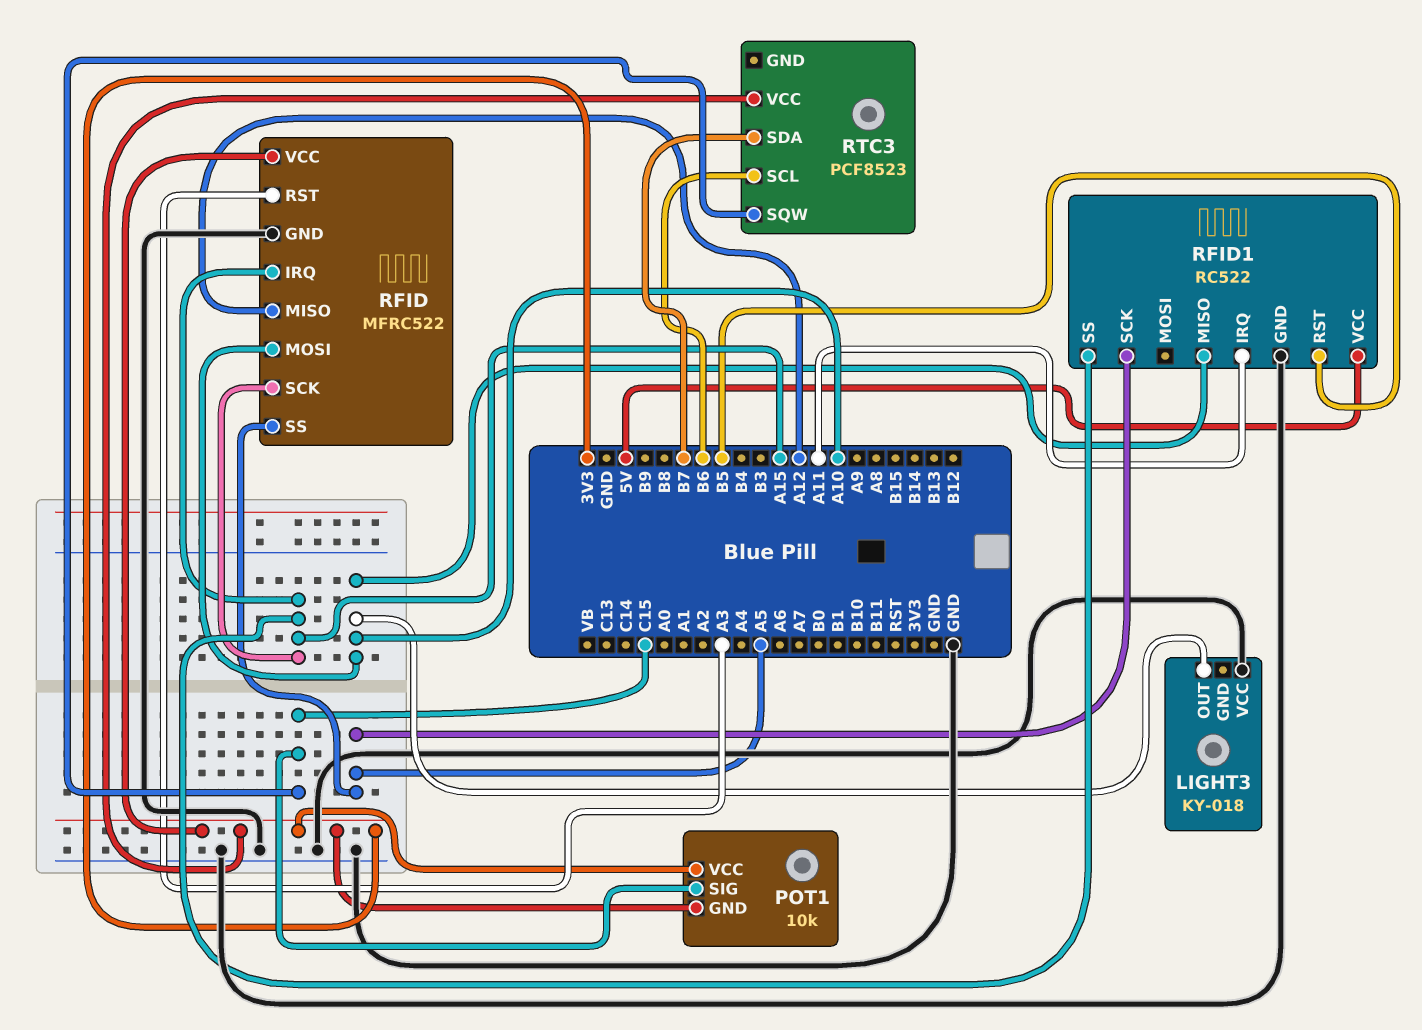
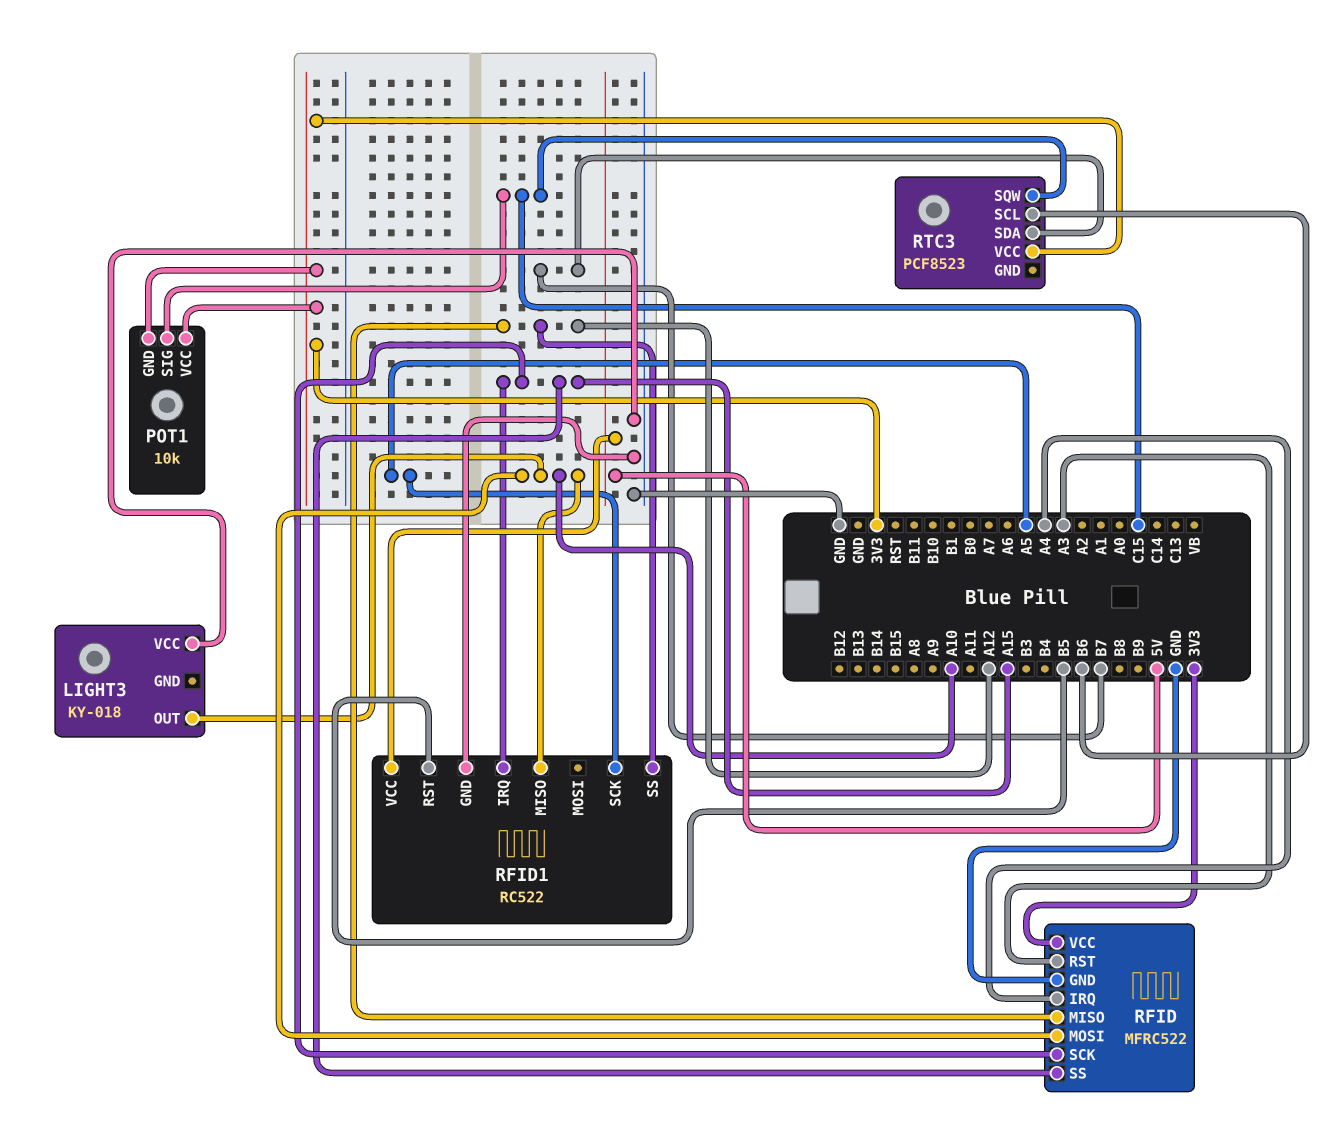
RFID pin IRQ: A15 -> A4
RFID pin SS: A5 -> A15
RFID1 pin IRQ: A11 -> A15
RFID1 pin SS: A15 -> A12

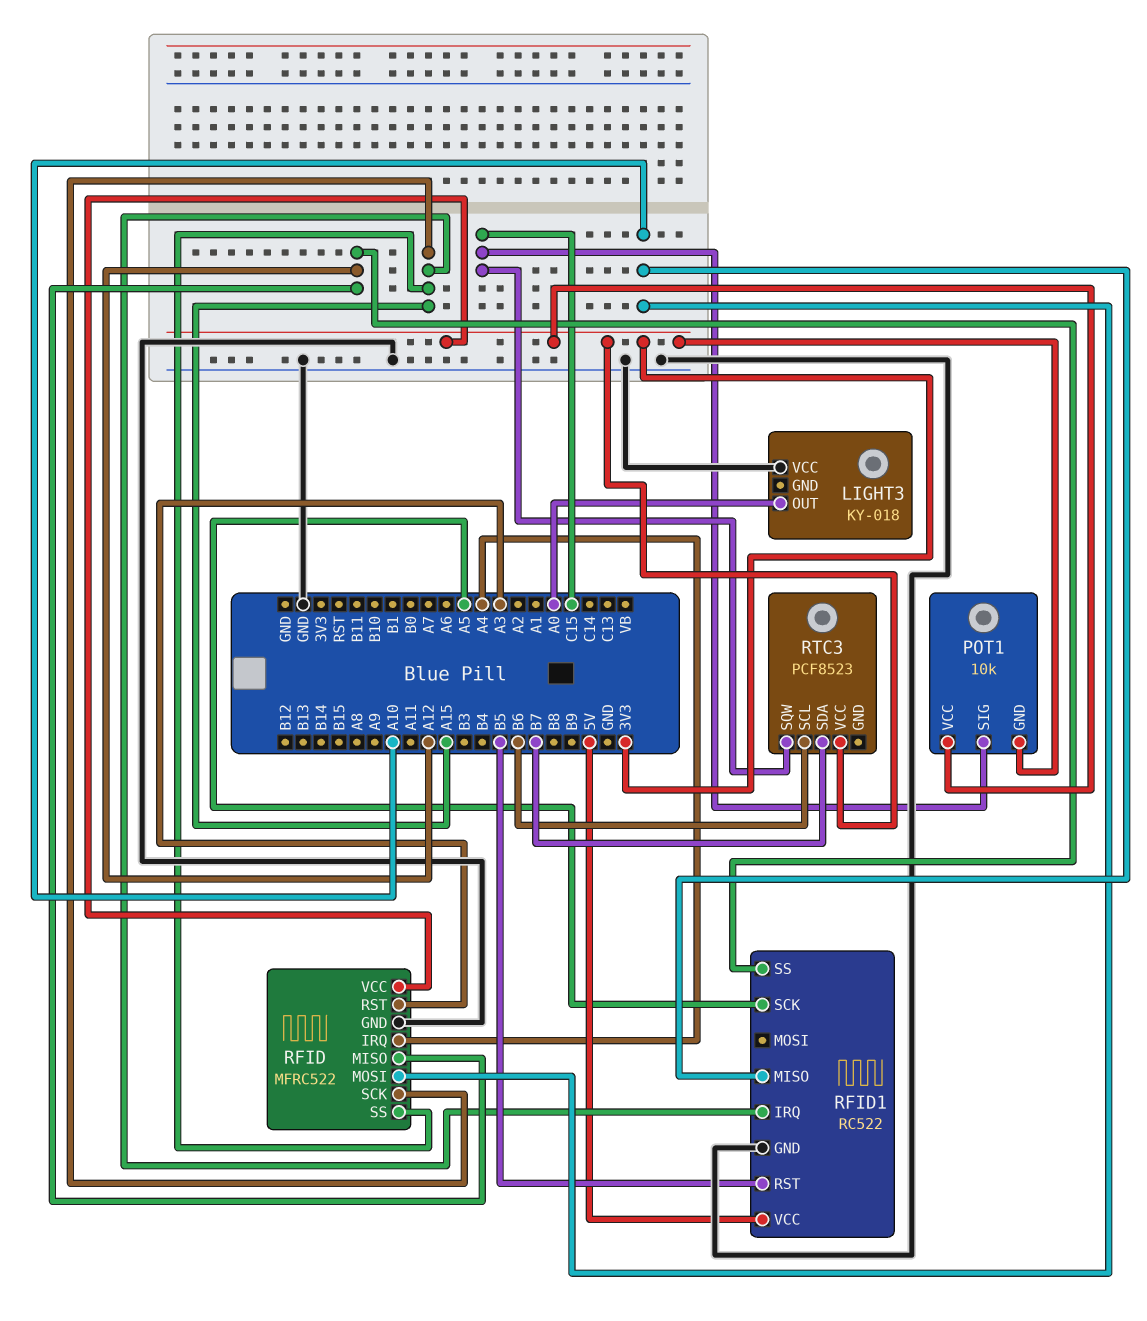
LIGHT3 pin OUT: A10 -> A0

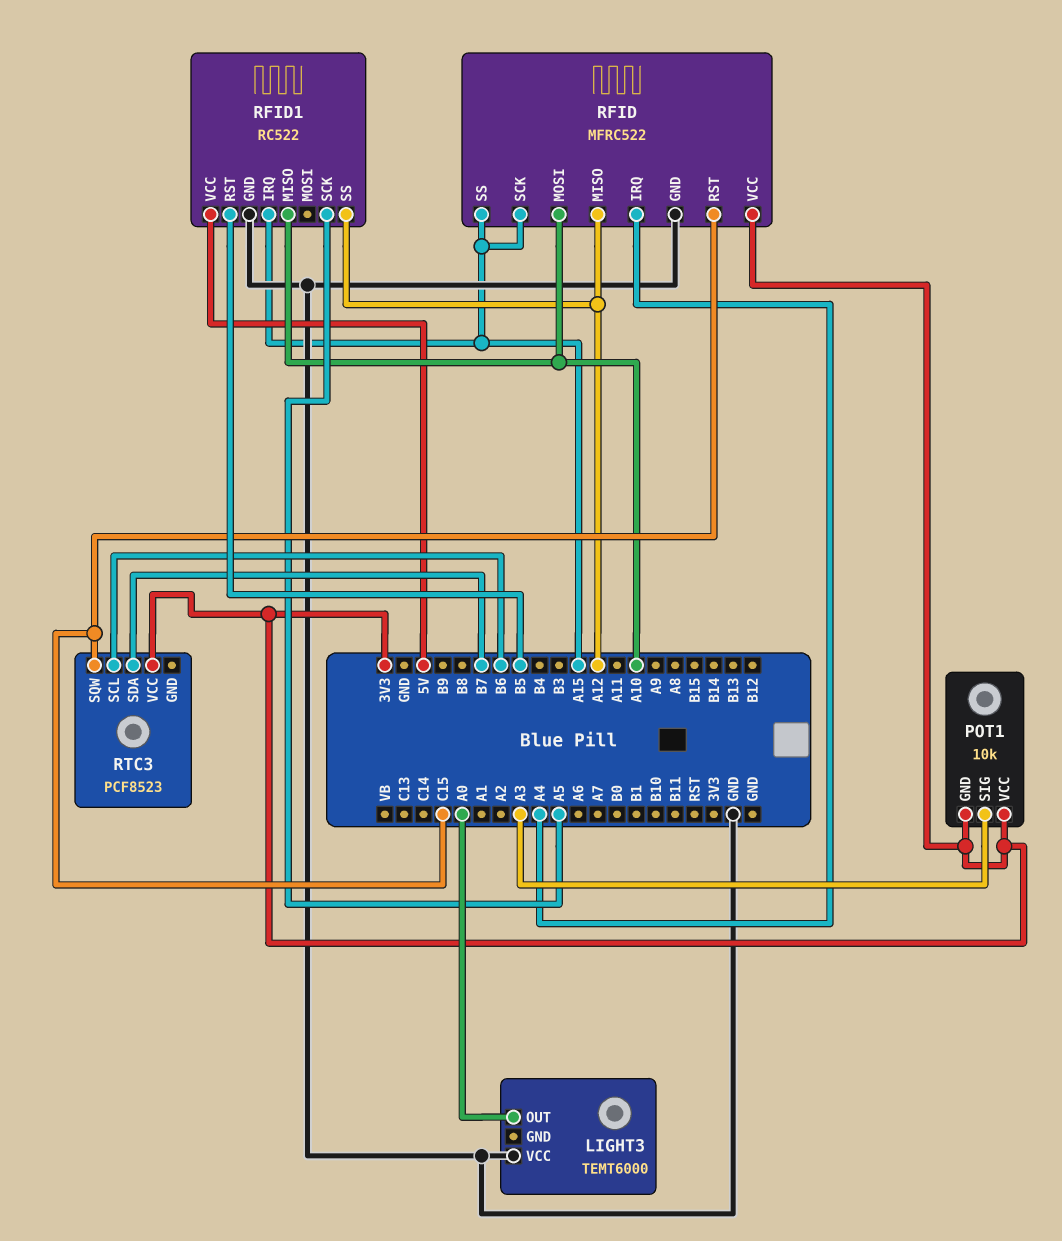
LIGHT3: KY-018 -> TEMT6000
POT1 pin SIG: C15 -> A3
RFID pin RST: A3 -> C15

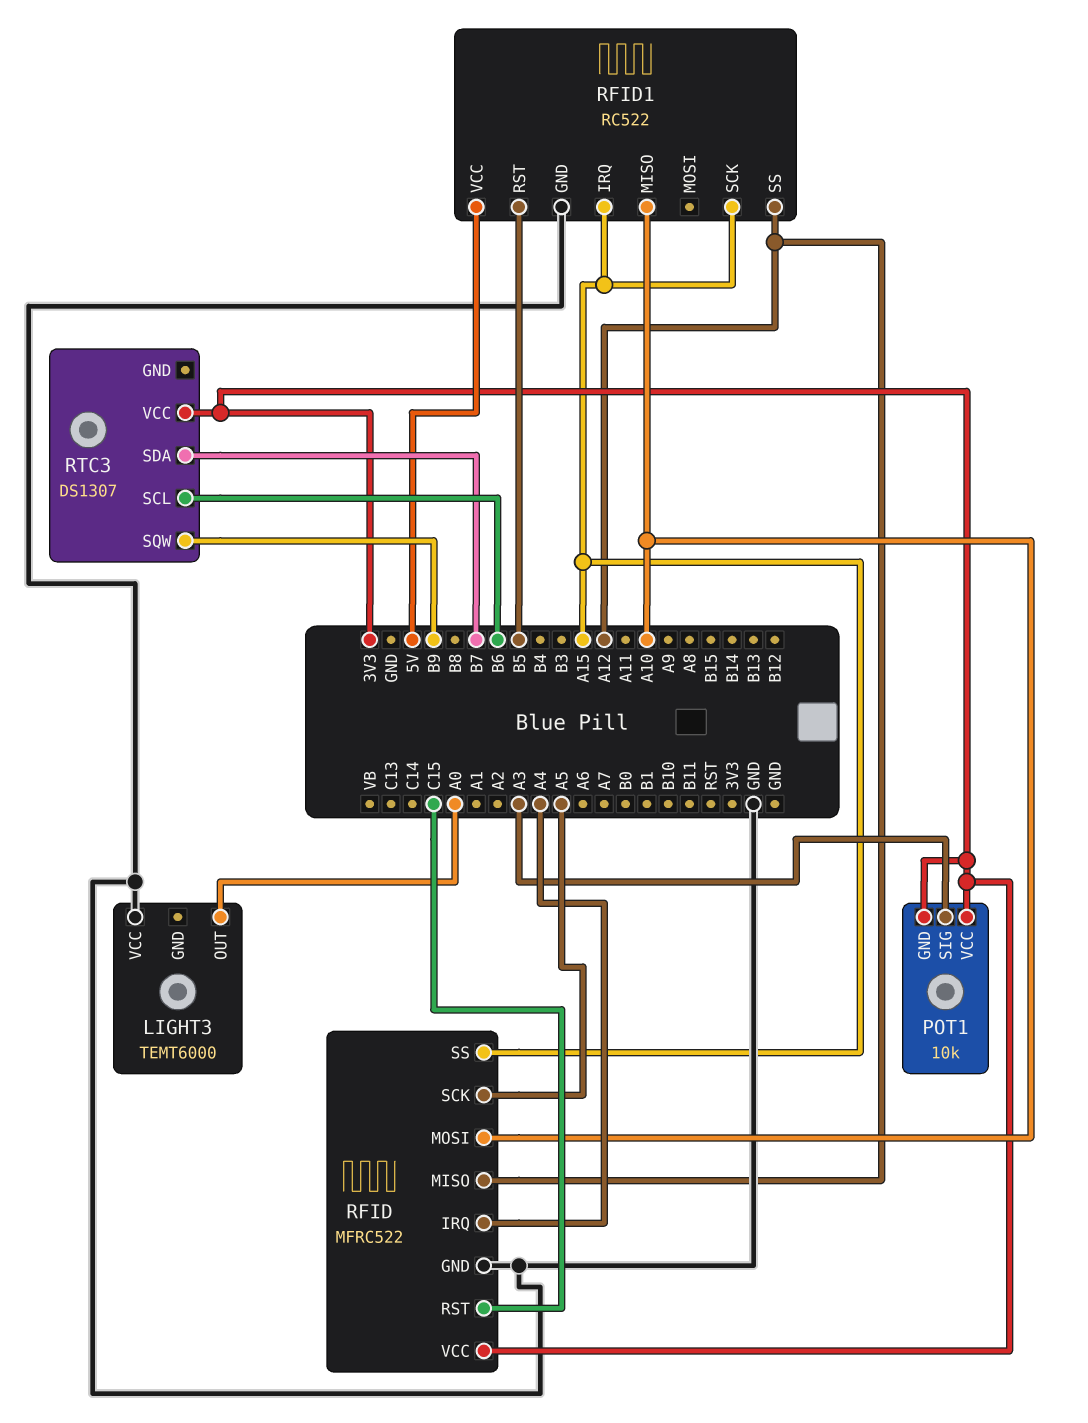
RFID pin SCK: A15 -> A5
RFID1 pin SCK: A5 -> A15
RTC3: PCF8523 -> DS1307
RTC3 pin SQW: C15 -> B9

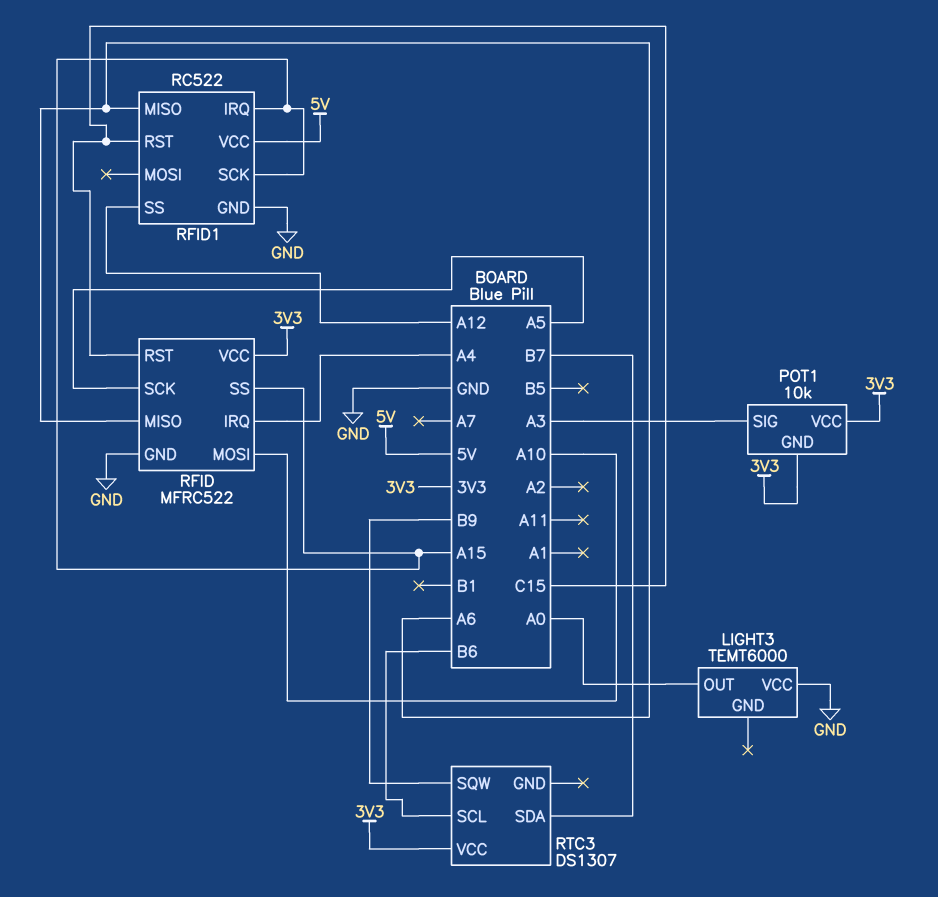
RFID pin MISO: A12 -> A6
RFID1 pin MISO: A10 -> A6
RFID1 pin RST: B5 -> C15

